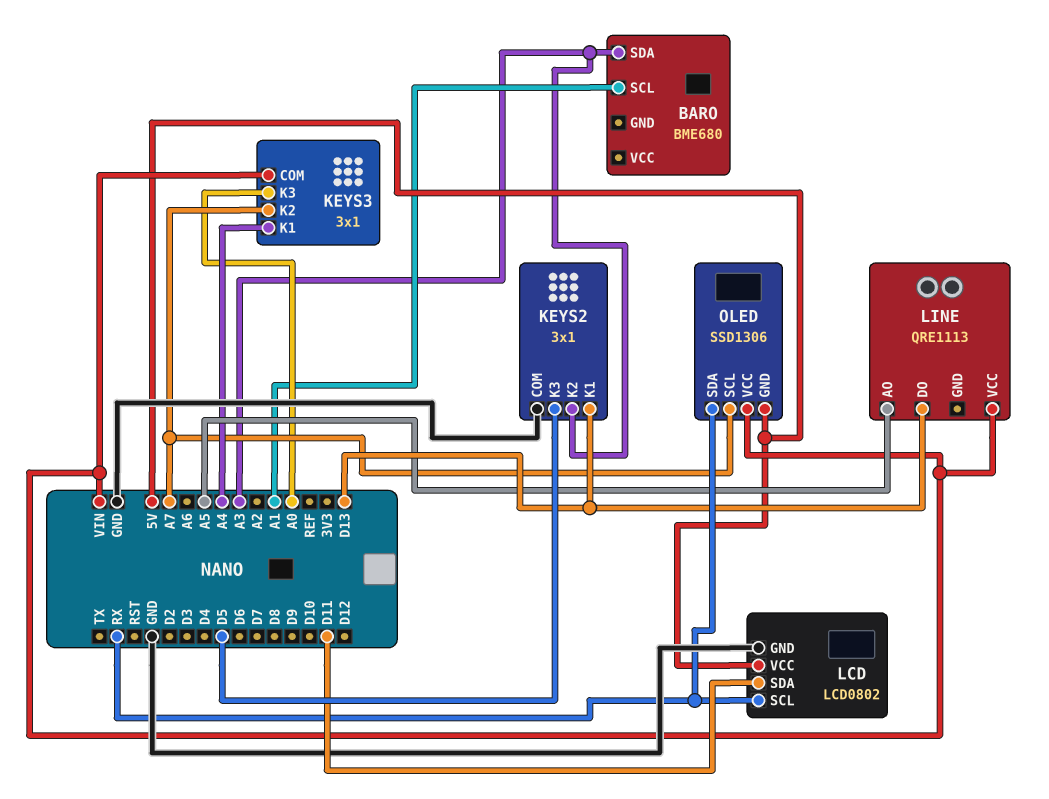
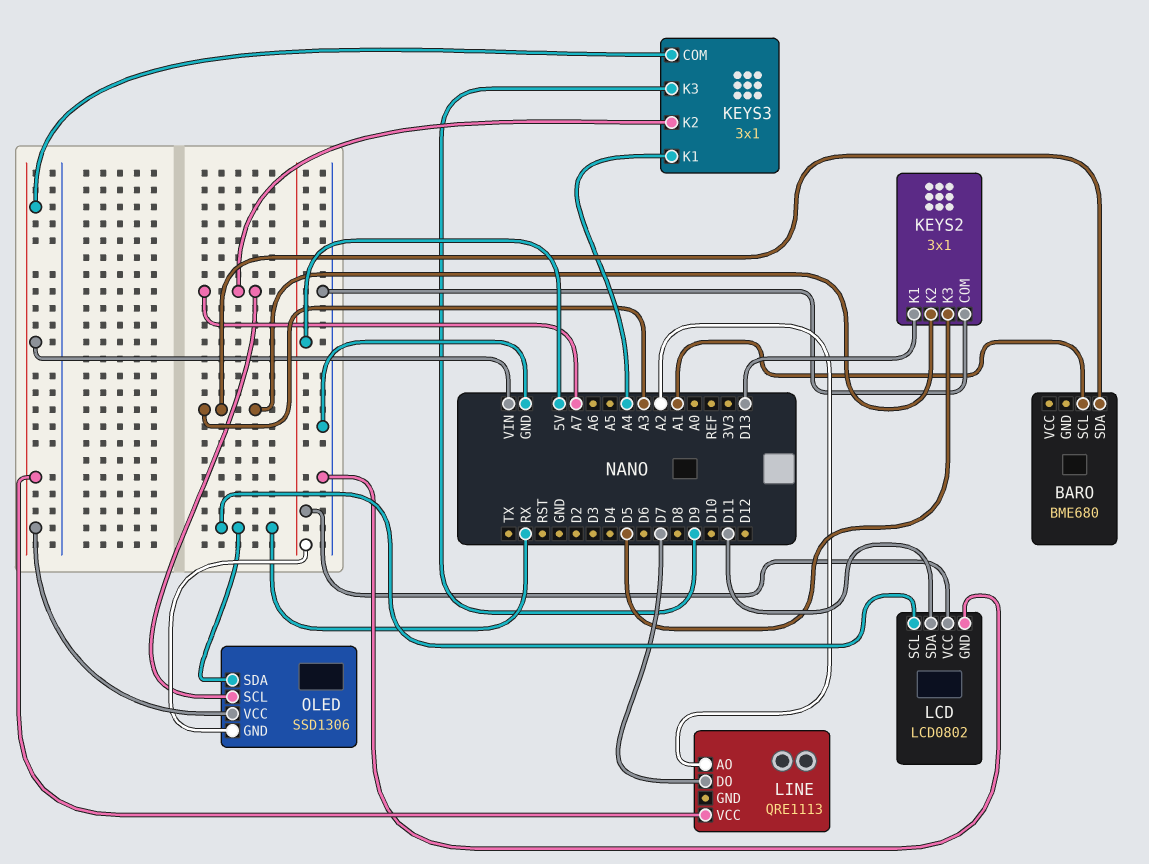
KEYS3 pin K3: A0 -> D9
LINE pin AO: A5 -> A2
LINE pin DO: D13 -> D7

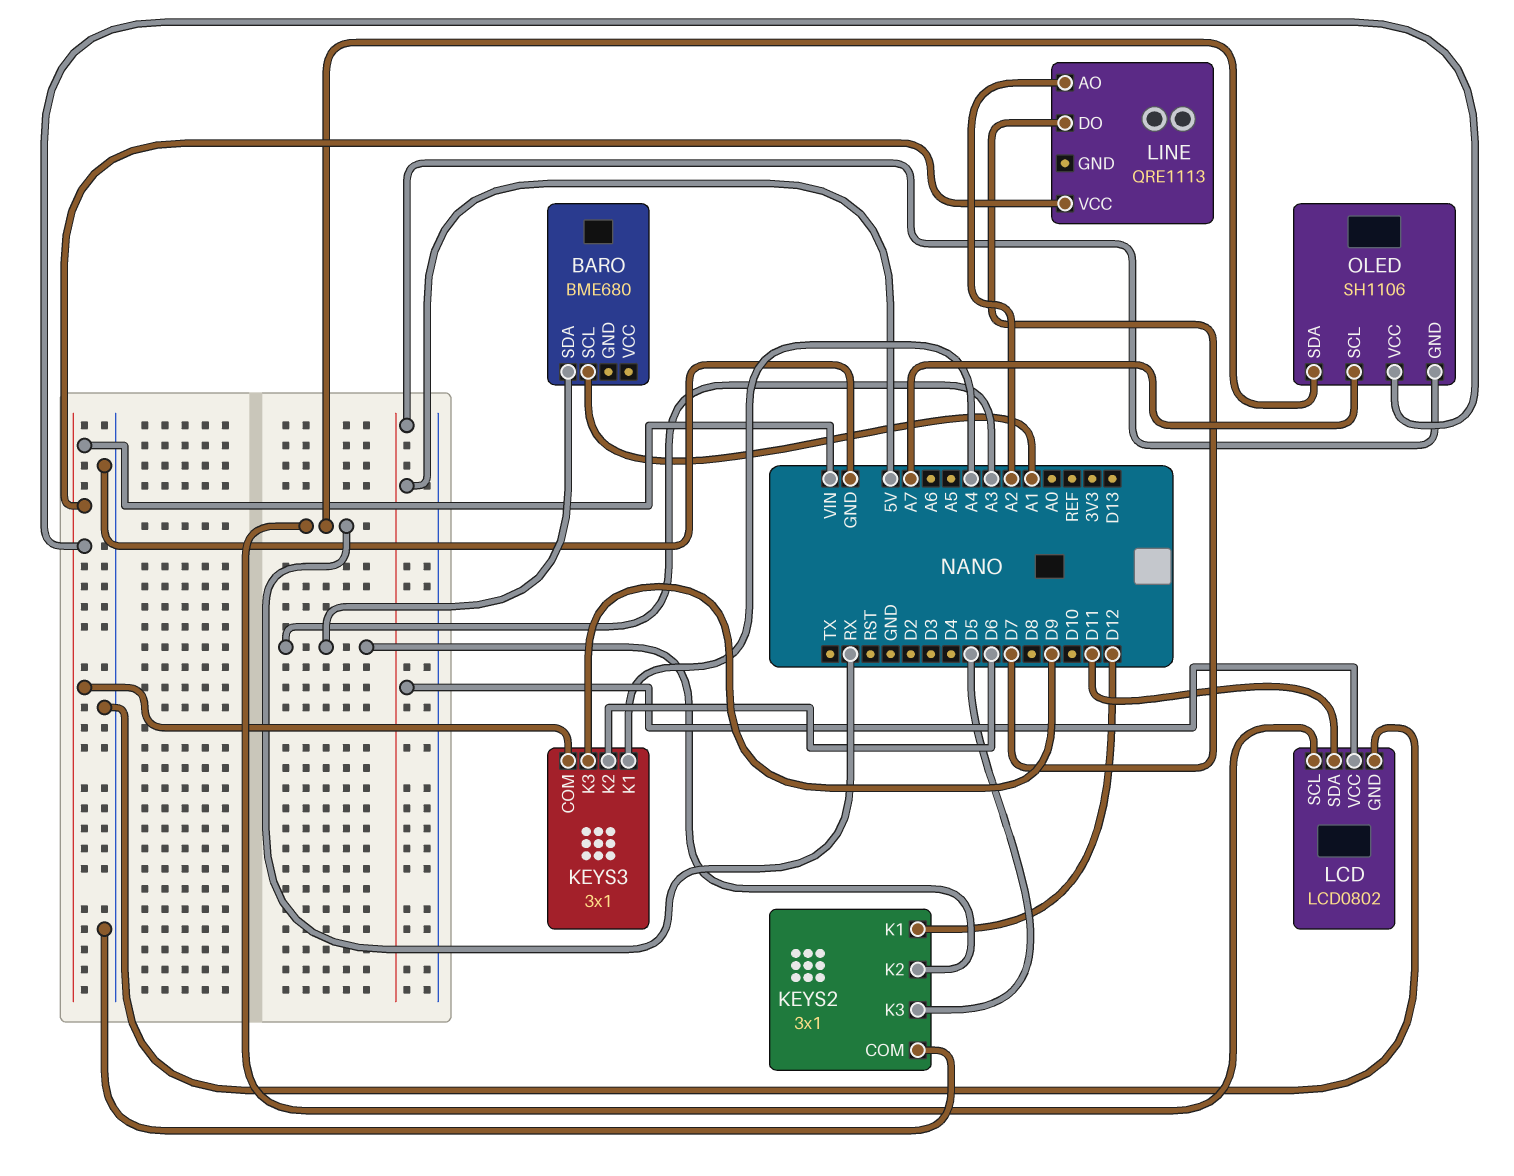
KEYS2 pin K1: D13 -> D12
KEYS3 pin K2: A7 -> D6
OLED: SSD1306 -> SH1106

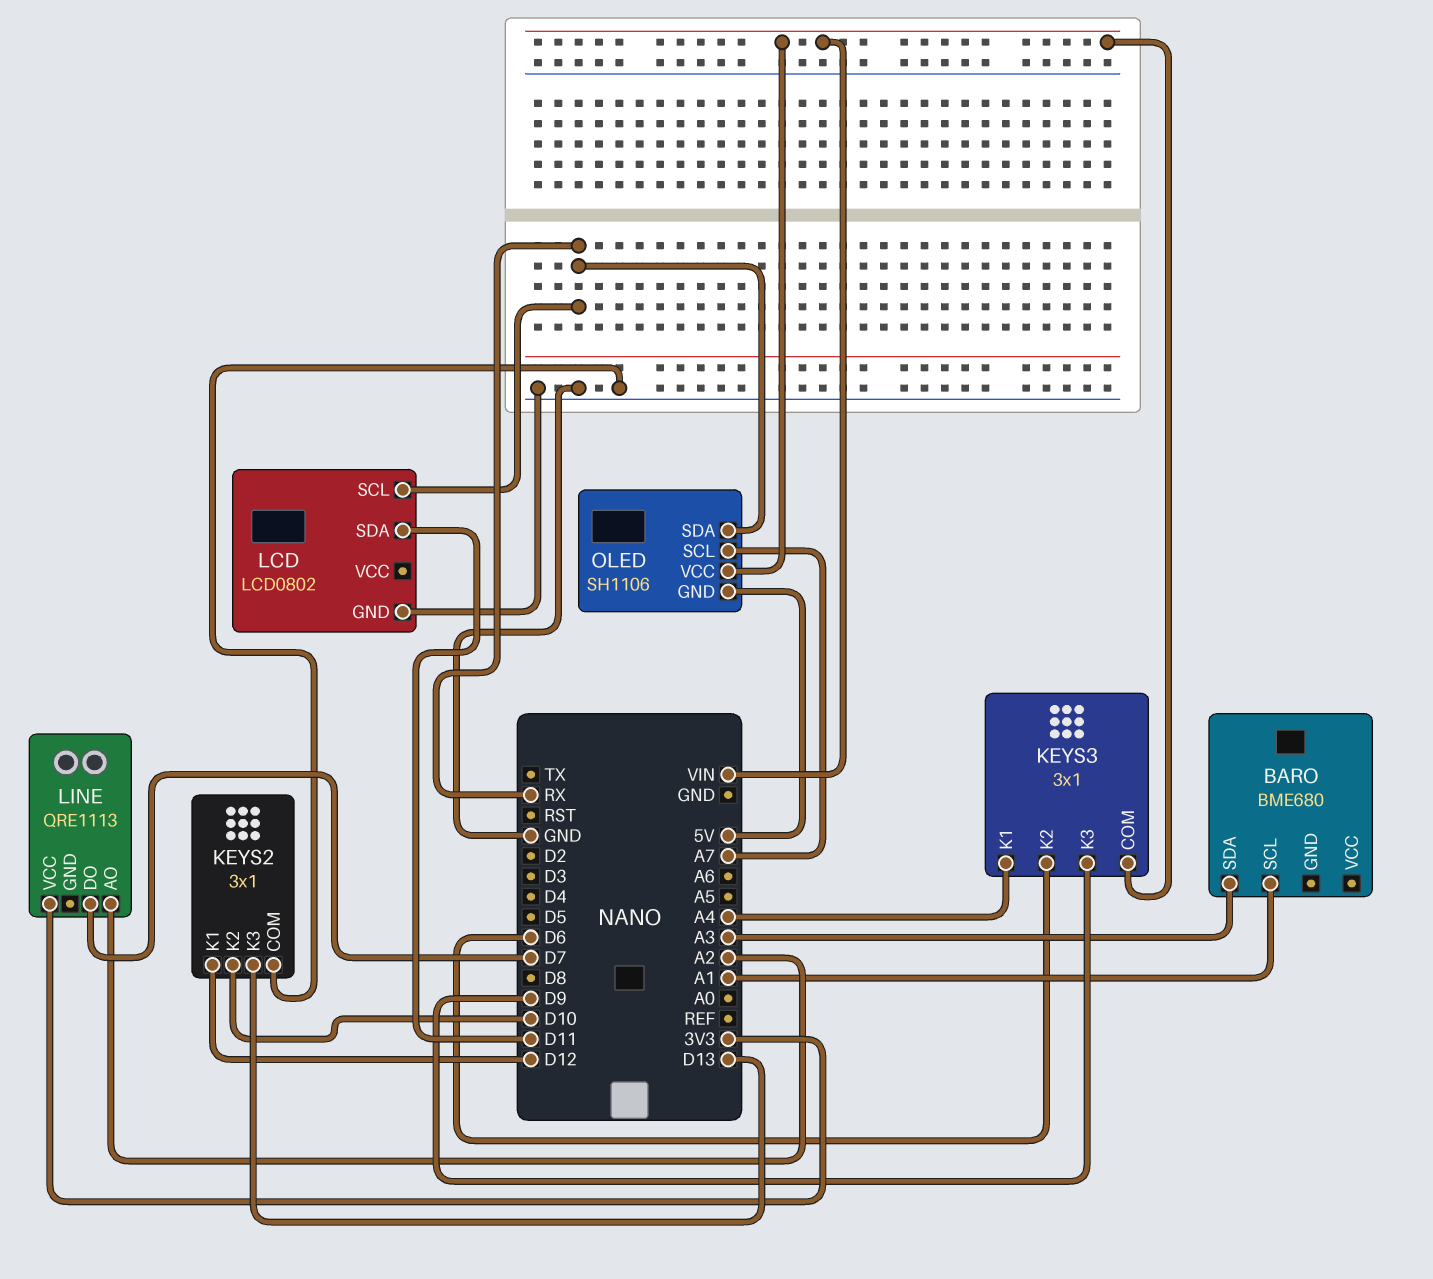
KEYS2 pin K2: A3 -> D10
KEYS2 pin K3: D5 -> D13
LCD pin VCC: 5V -> none
LINE pin VCC: VIN -> 3V3

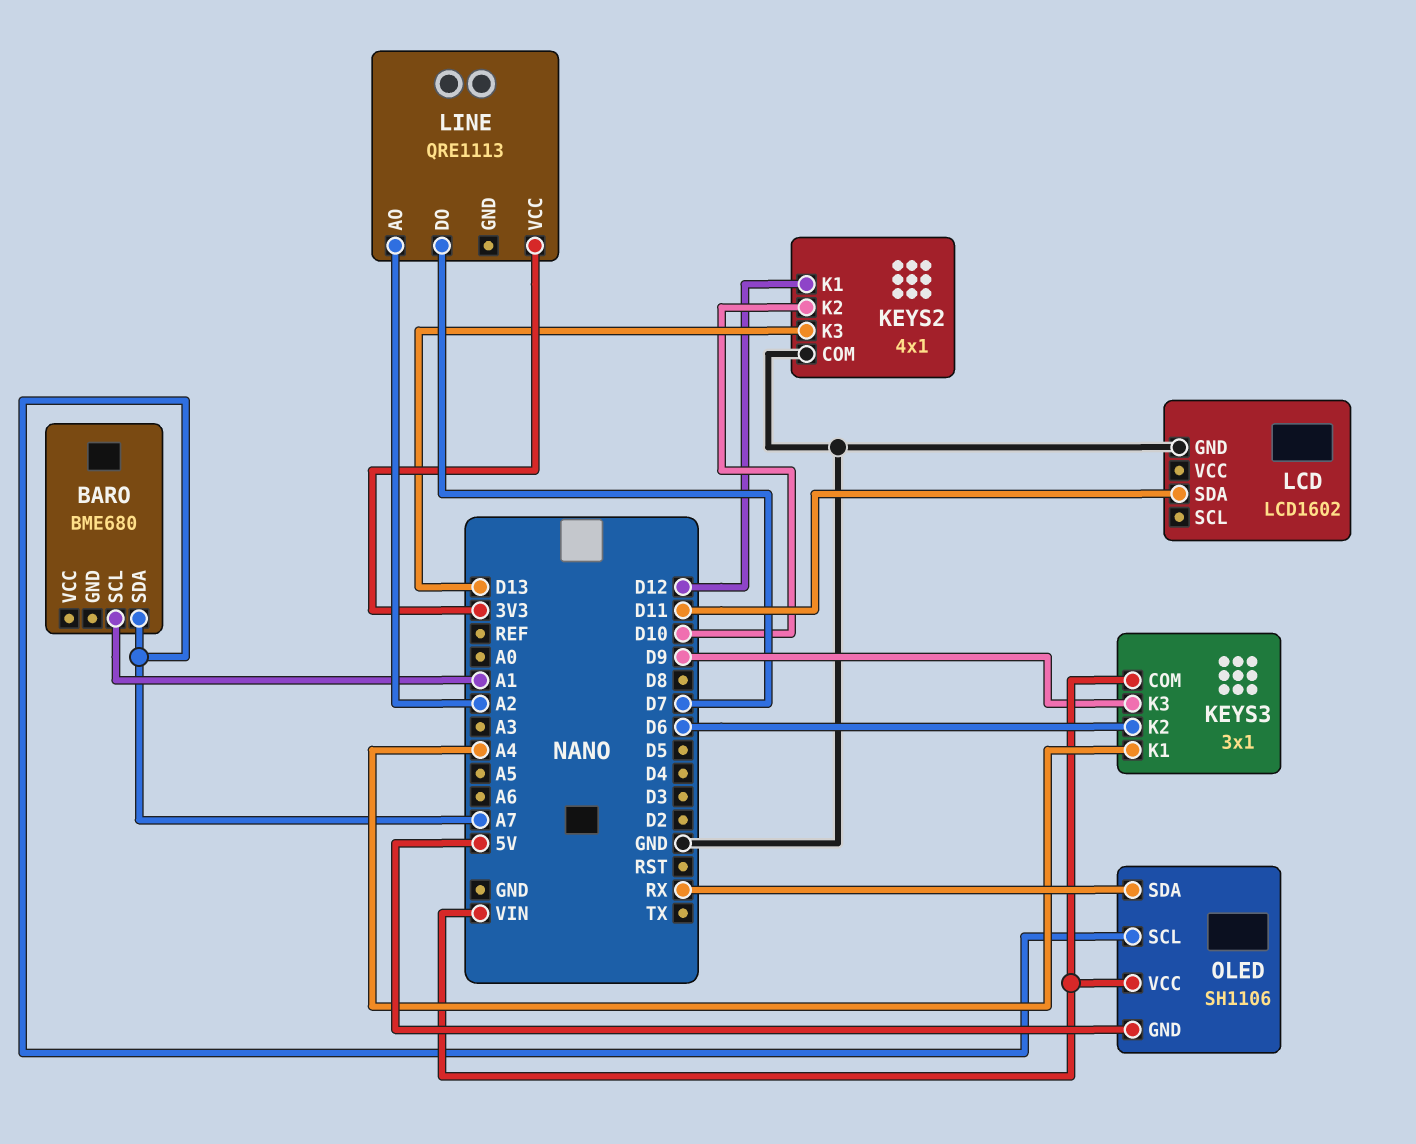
BARO pin SDA: A3 -> A7
KEYS2: 3x1 -> 4x1
LCD: LCD0802 -> LCD1602
LCD pin SCL: RX -> none

